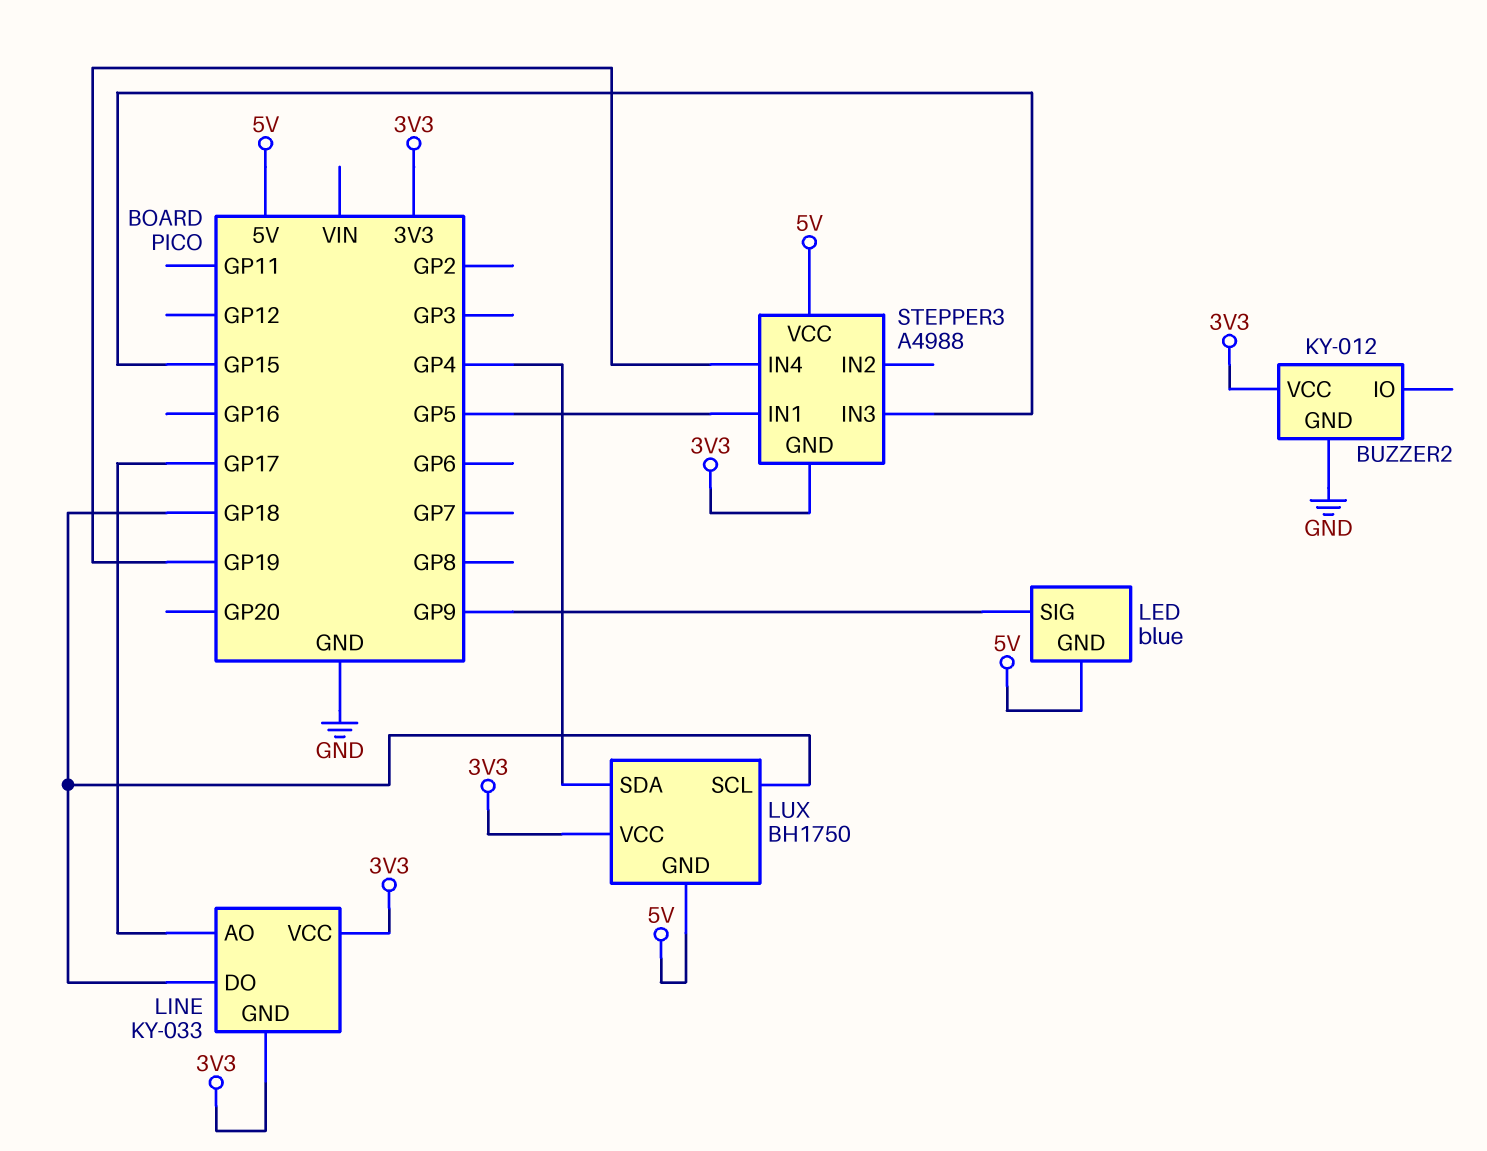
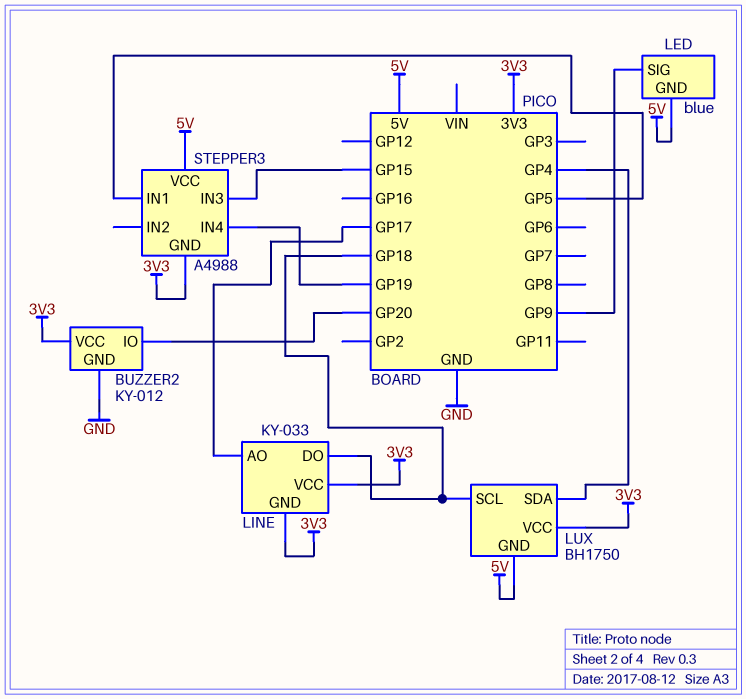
BUZZER2 pin IO: none -> GP20

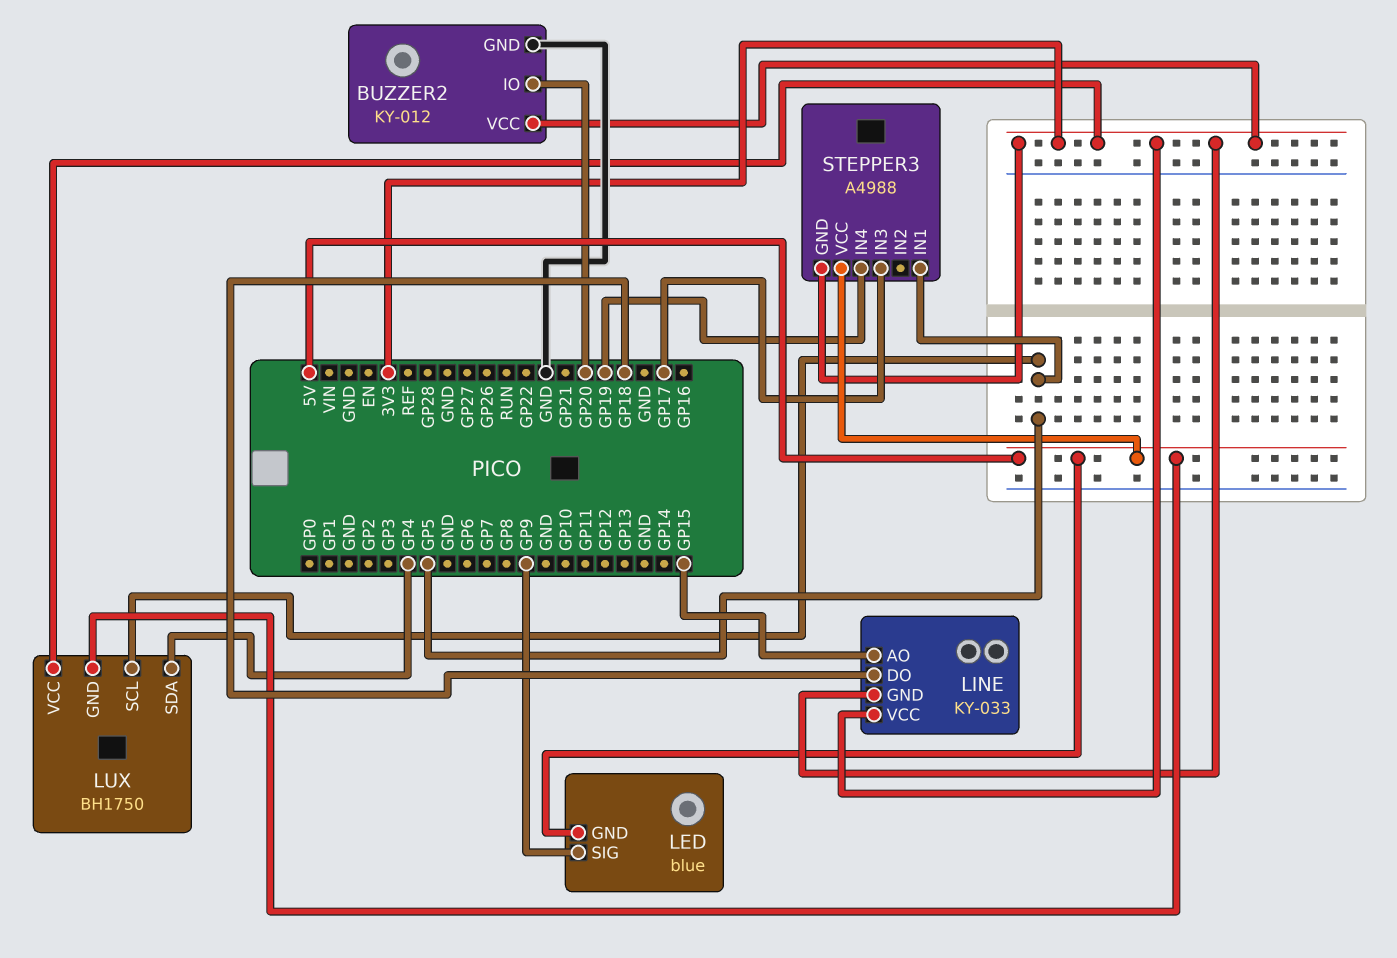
LINE pin AO: GP17 -> GP15
LUX pin SCL: GP18 -> GP5
STEPPER3 pin IN3: GP15 -> GP17

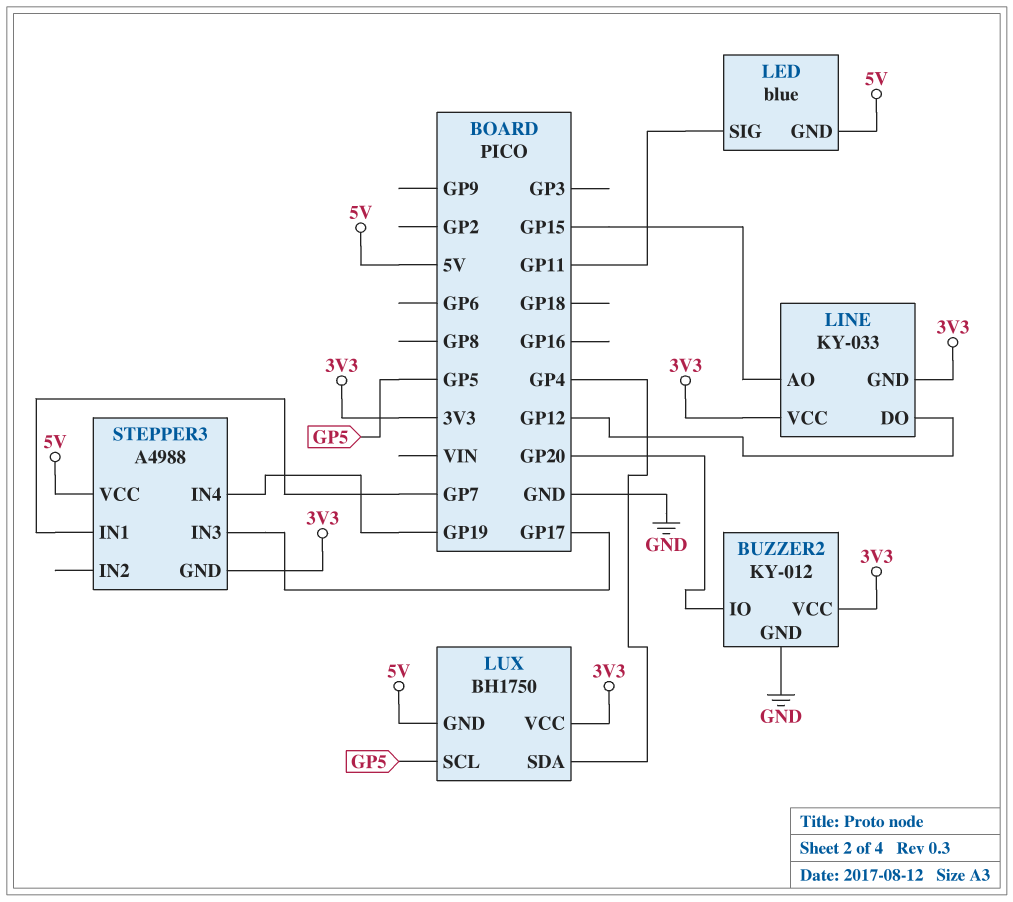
LED pin SIG: GP9 -> GP11
LINE pin DO: GP18 -> GP12
STEPPER3 pin IN1: GP5 -> GP7

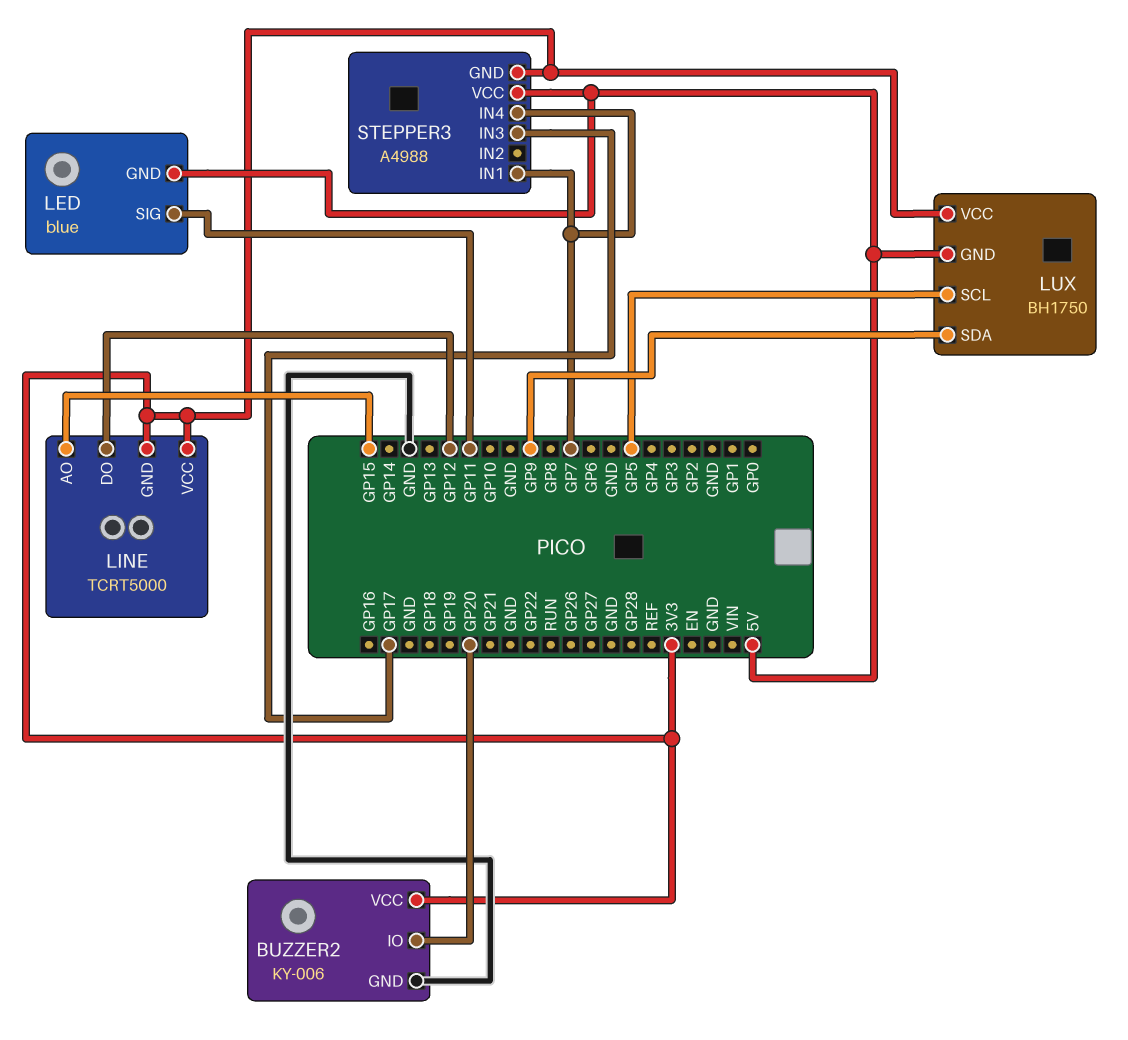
BUZZER2: KY-012 -> KY-006
LINE: KY-033 -> TCRT5000
LUX pin SDA: GP4 -> GP9
STEPPER3 pin IN4: GP19 -> GP7

